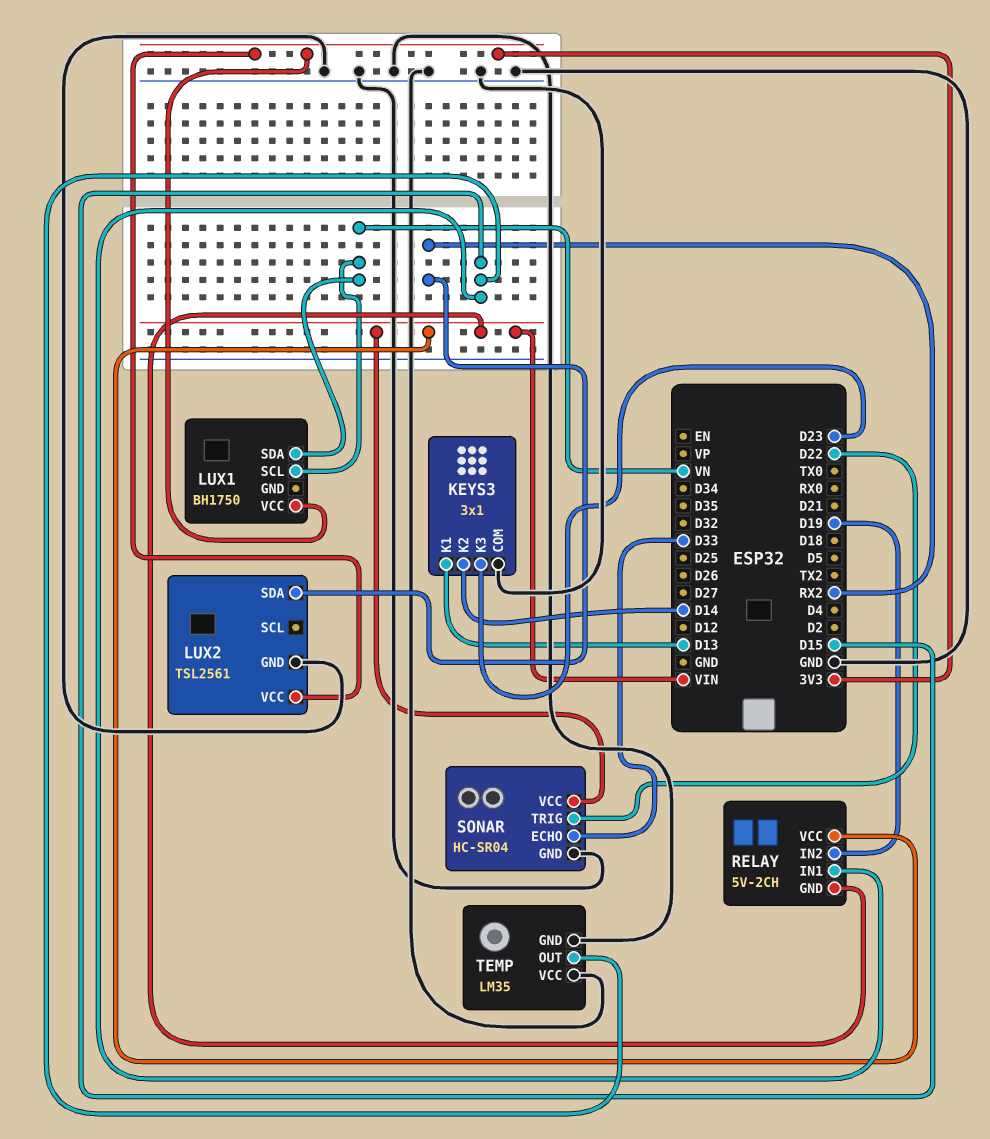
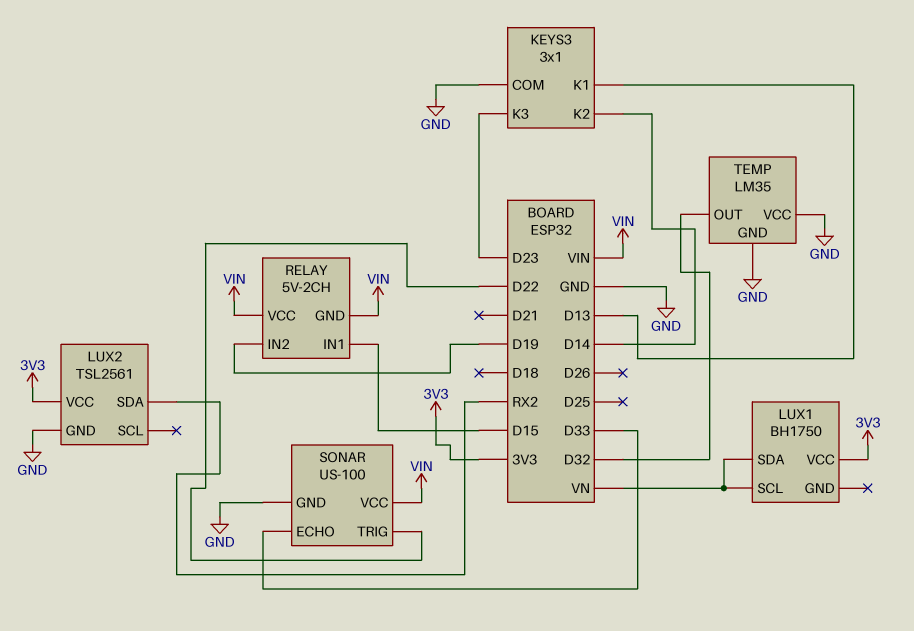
SONAR: HC-SR04 -> US-100
TEMP pin OUT: D15 -> D32

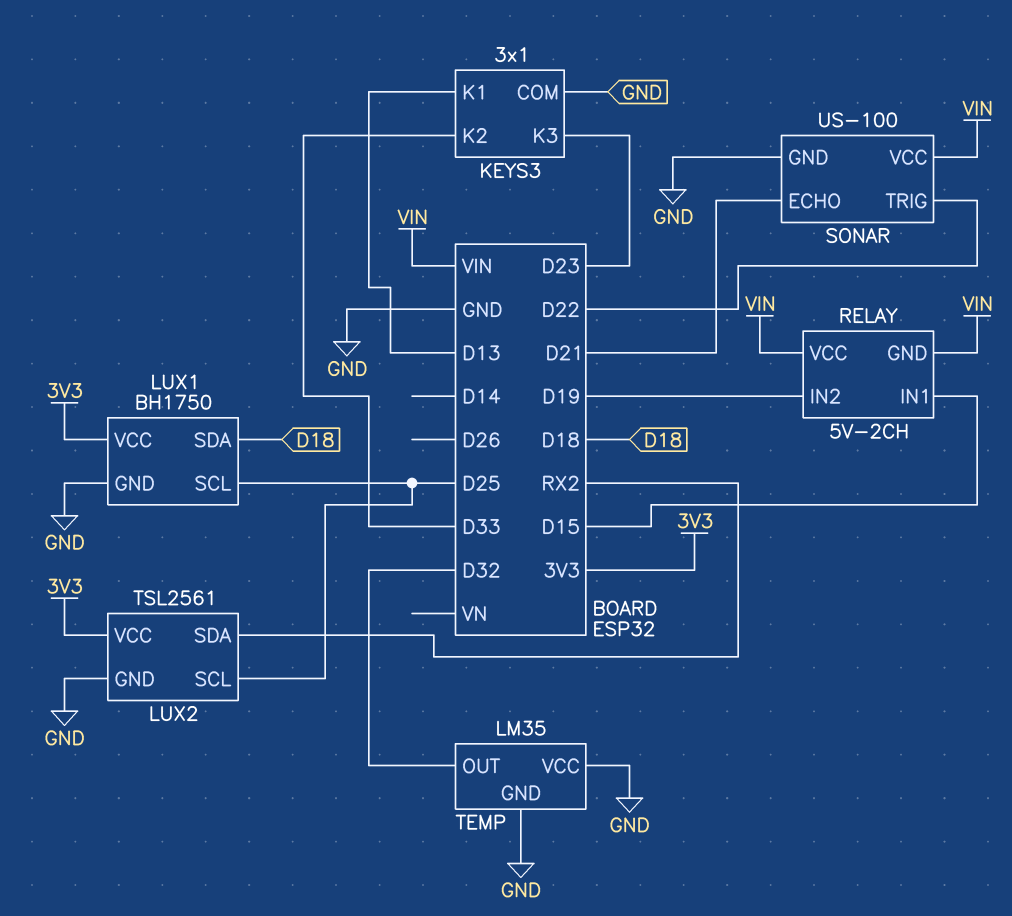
KEYS3 pin K2: D14 -> D33
LUX1 pin GND: none -> GND
LUX1 pin SCL: VN -> D25
LUX1 pin SDA: VN -> D18
LUX2 pin SCL: none -> D25
SONAR pin ECHO: D33 -> D21

